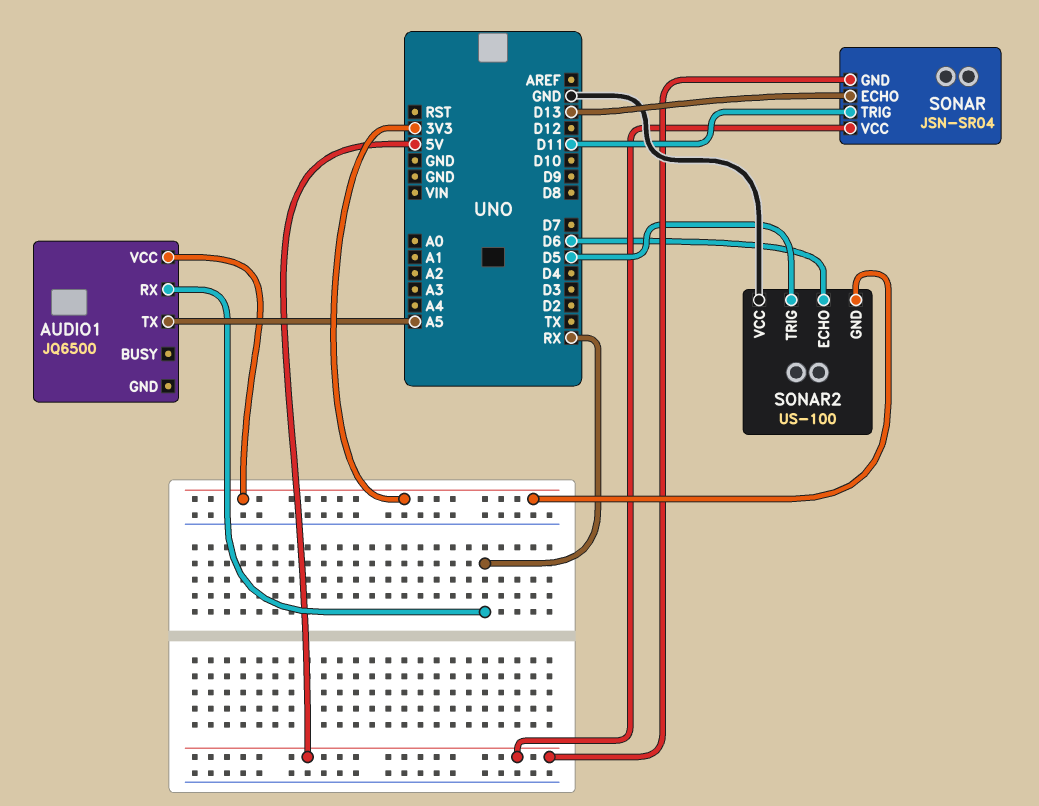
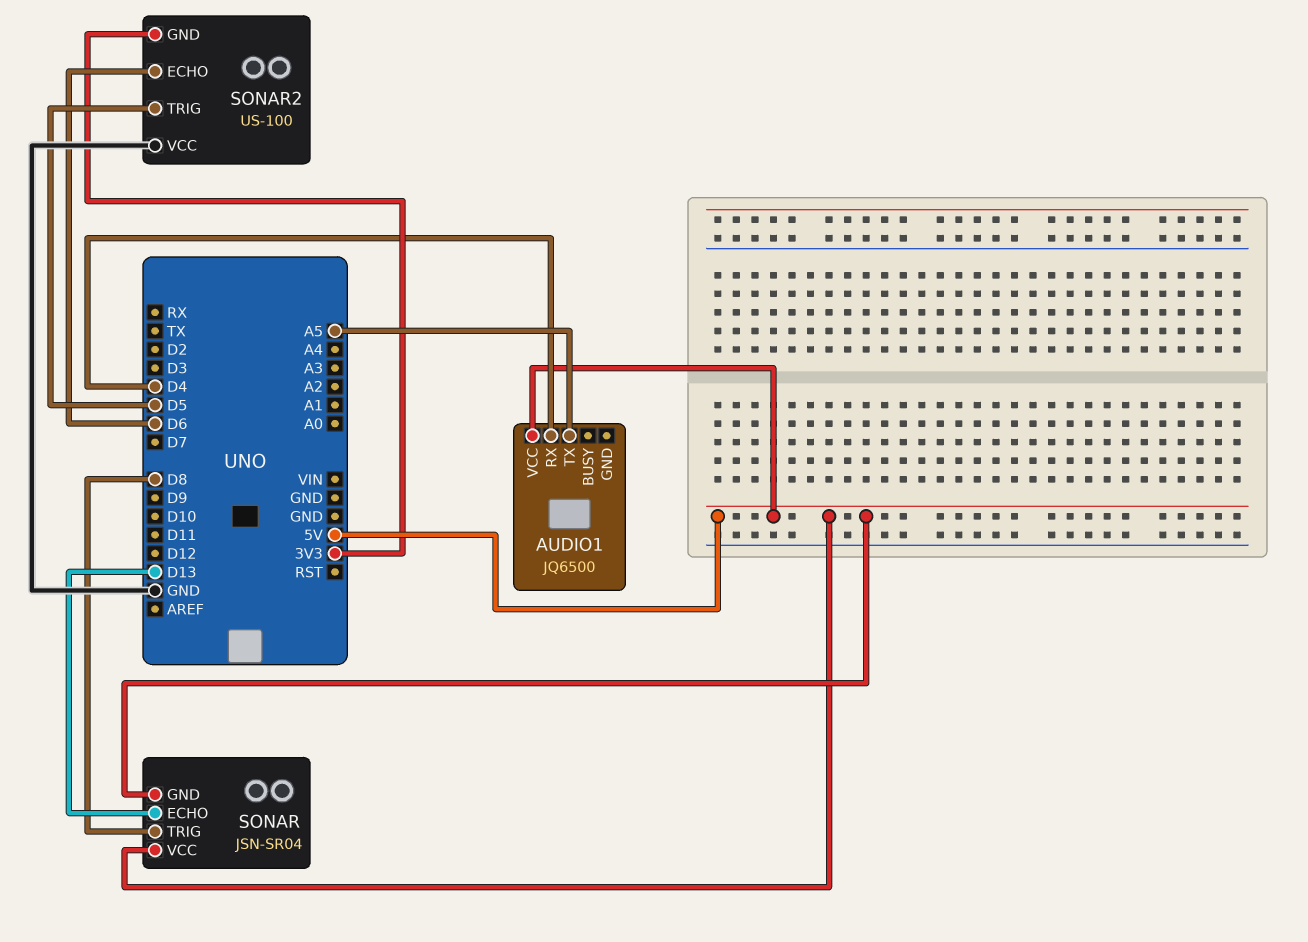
AUDIO1 pin RX: RX -> D4
AUDIO1 pin VCC: 3V3 -> 5V
SONAR pin TRIG: D11 -> D8

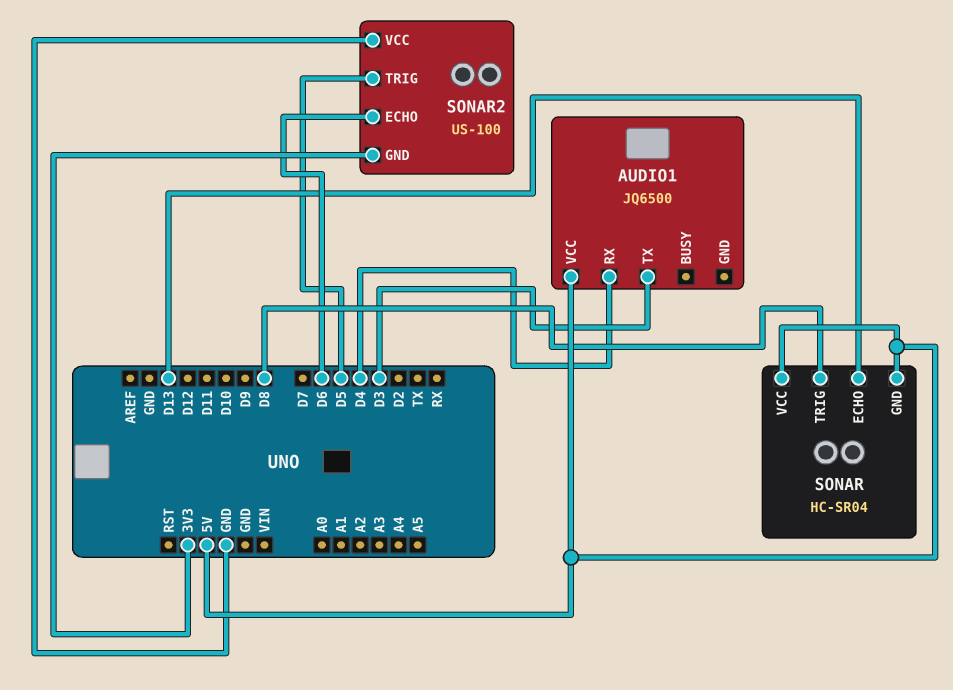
AUDIO1 pin TX: A5 -> D3
SONAR: JSN-SR04 -> HC-SR04

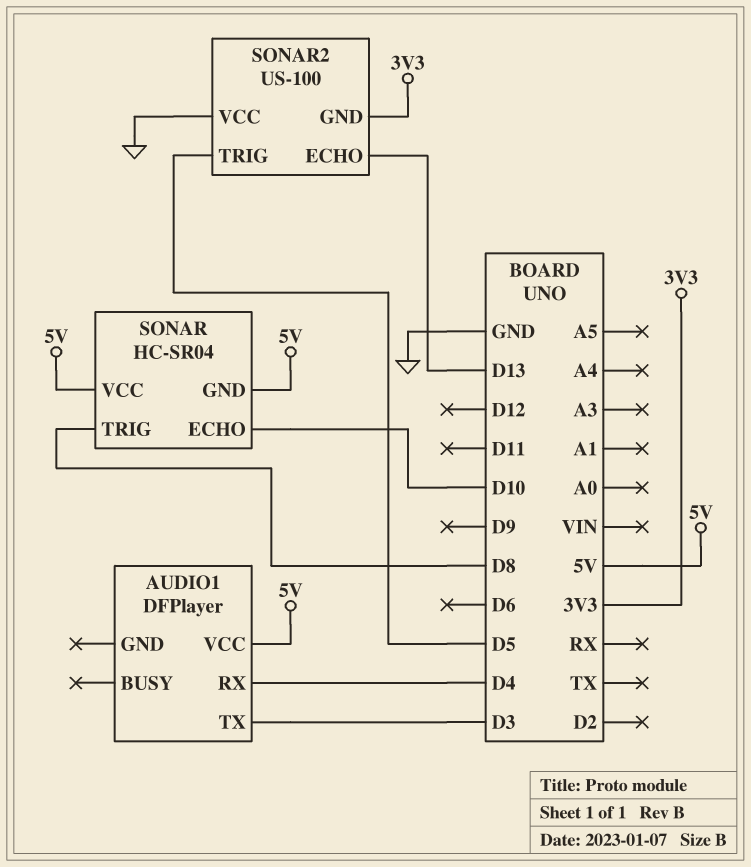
AUDIO1: JQ6500 -> DFPlayer
SONAR pin ECHO: D13 -> D10
SONAR2 pin ECHO: D6 -> D13

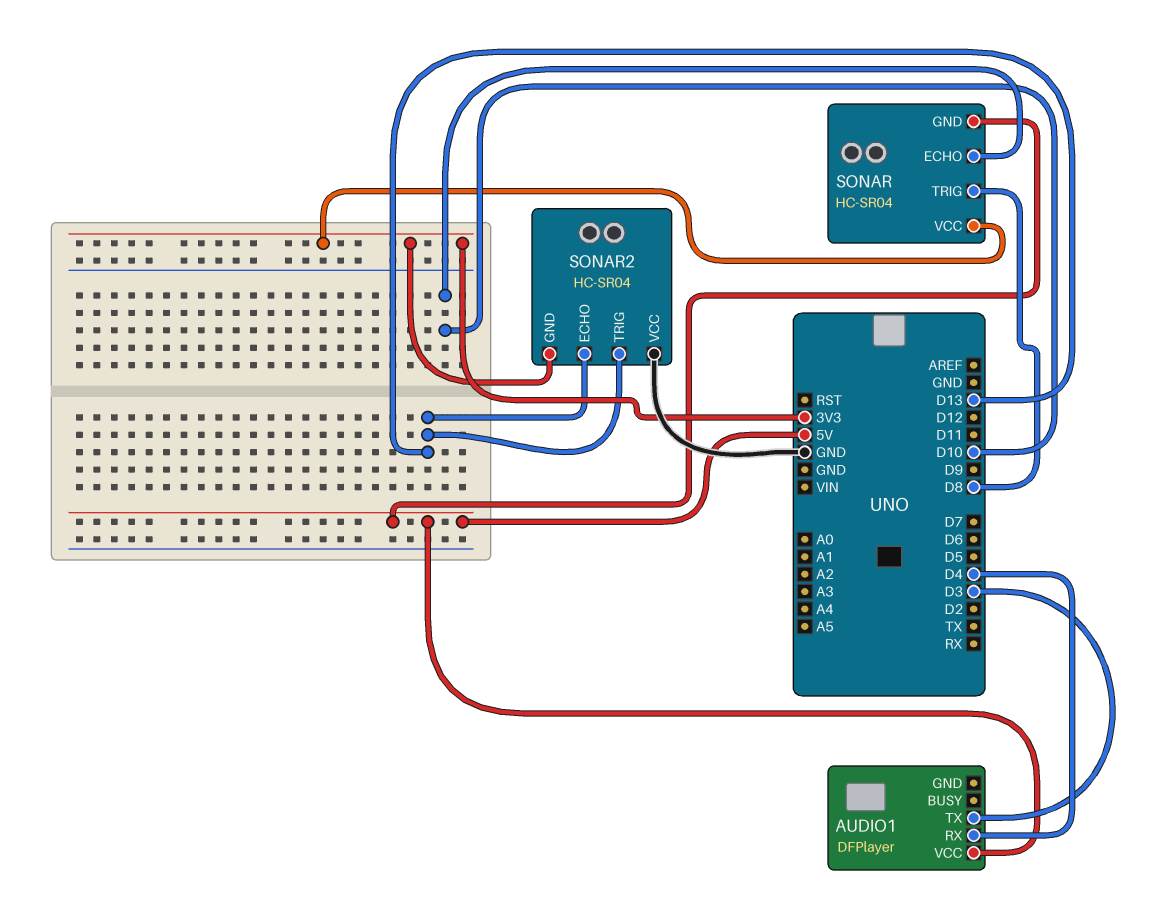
SONAR pin VCC: 5V -> 3V3
SONAR2: US-100 -> HC-SR04
SONAR2 pin TRIG: D5 -> D13

